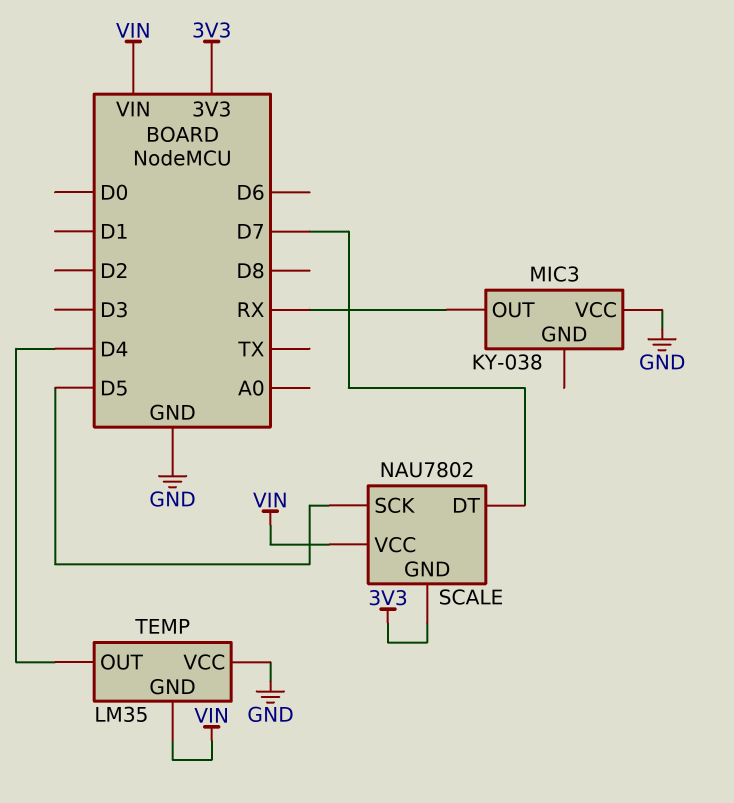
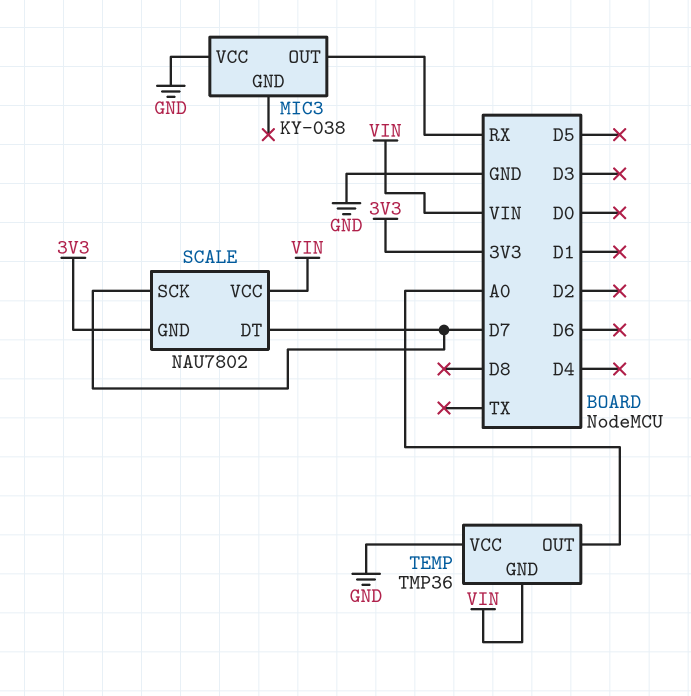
SCALE pin SCK: D5 -> D7
TEMP: LM35 -> TMP36
TEMP pin OUT: D4 -> A0

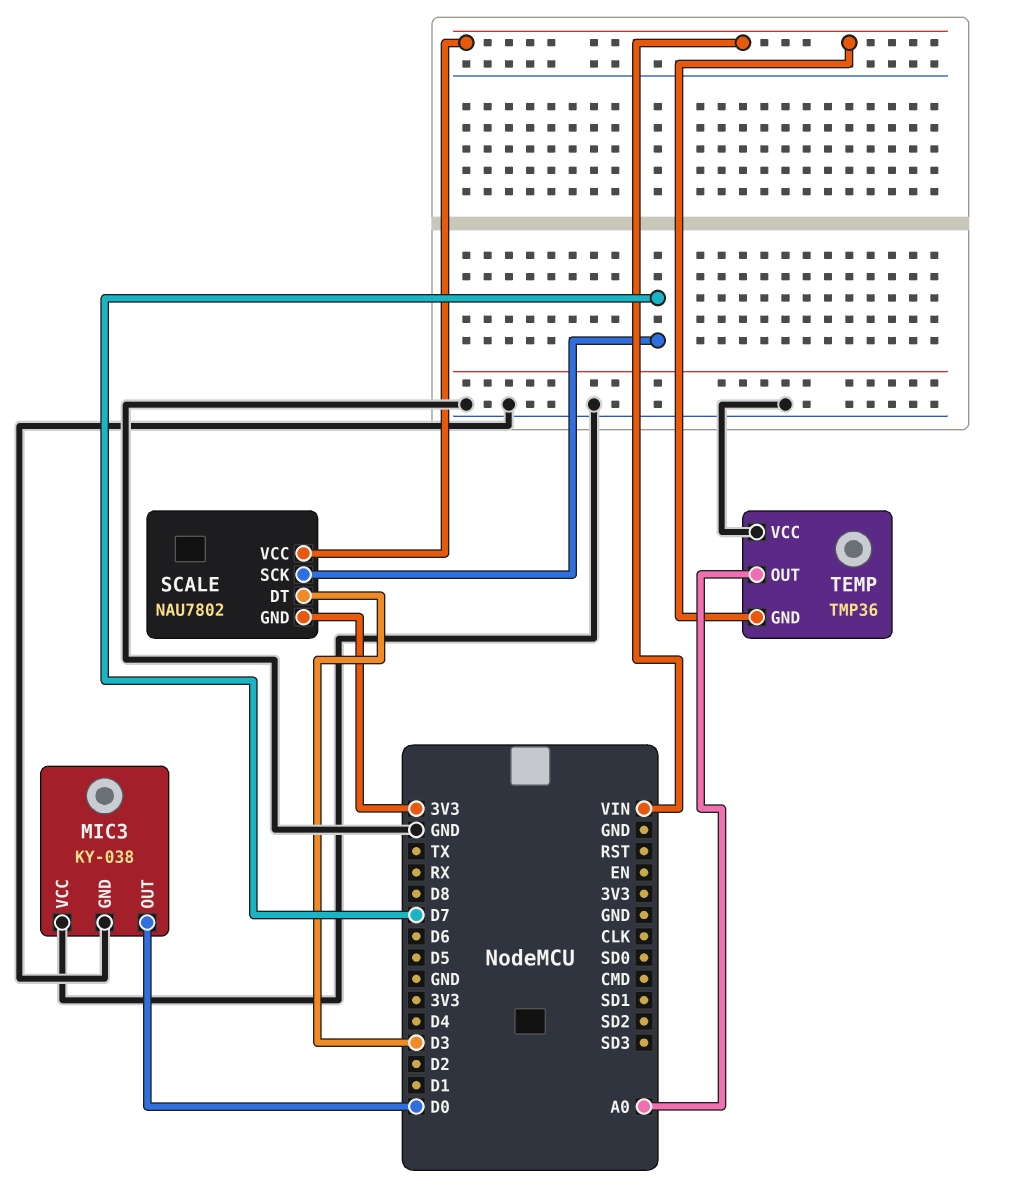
MIC3 pin GND: none -> GND
MIC3 pin OUT: RX -> D0
SCALE pin DT: D7 -> D3

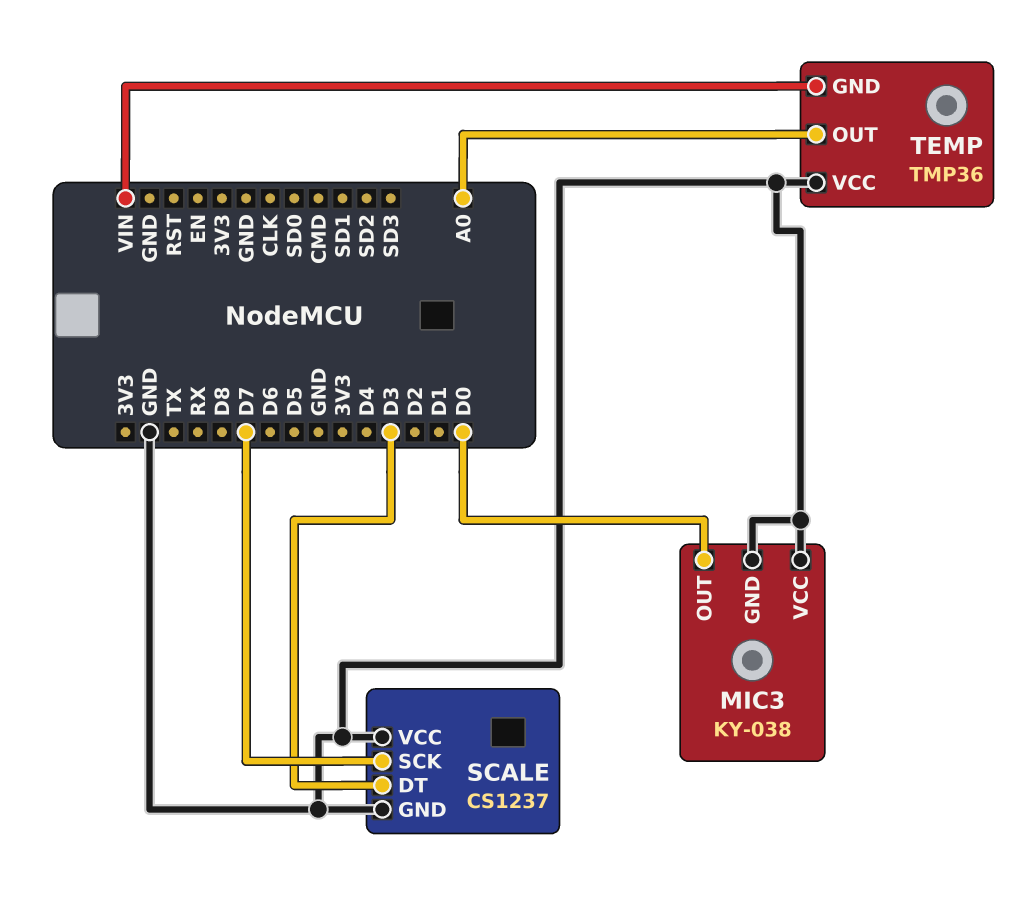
SCALE: NAU7802 -> CS1237
SCALE pin GND: 3V3 -> GND
SCALE pin VCC: VIN -> GND

